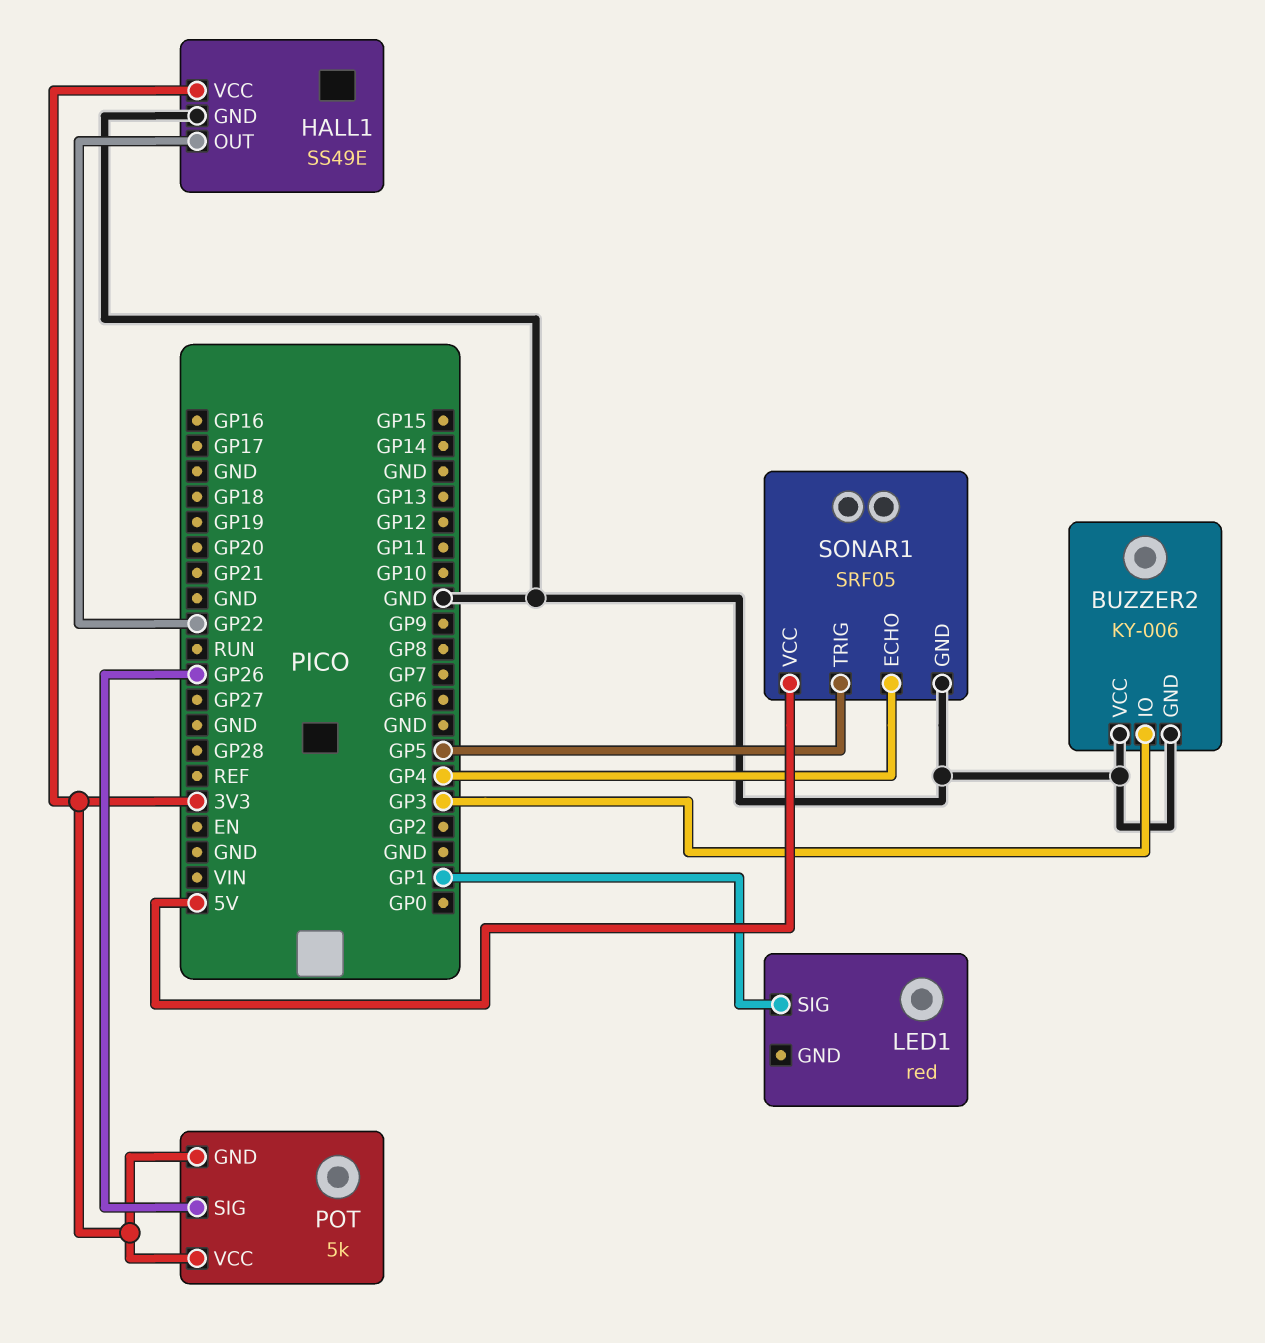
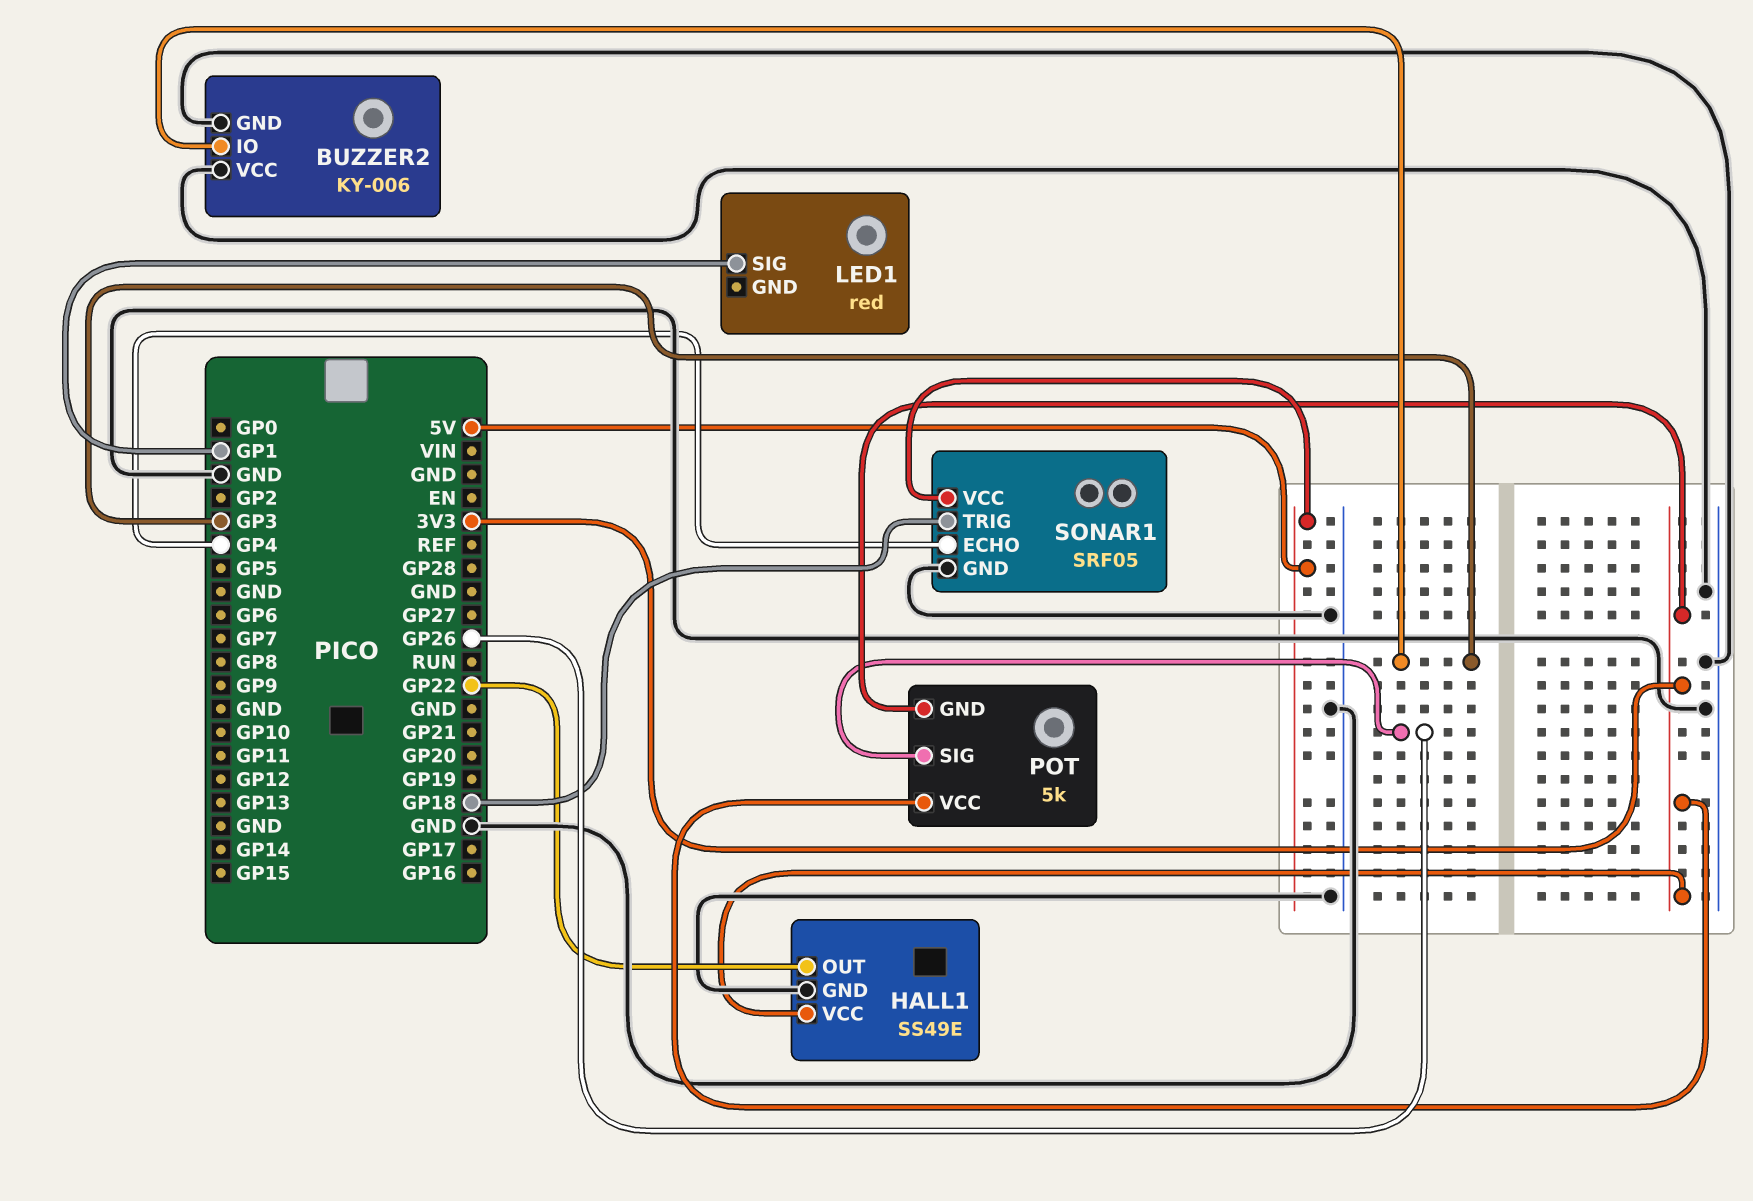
SONAR1 pin TRIG: GP5 -> GP18

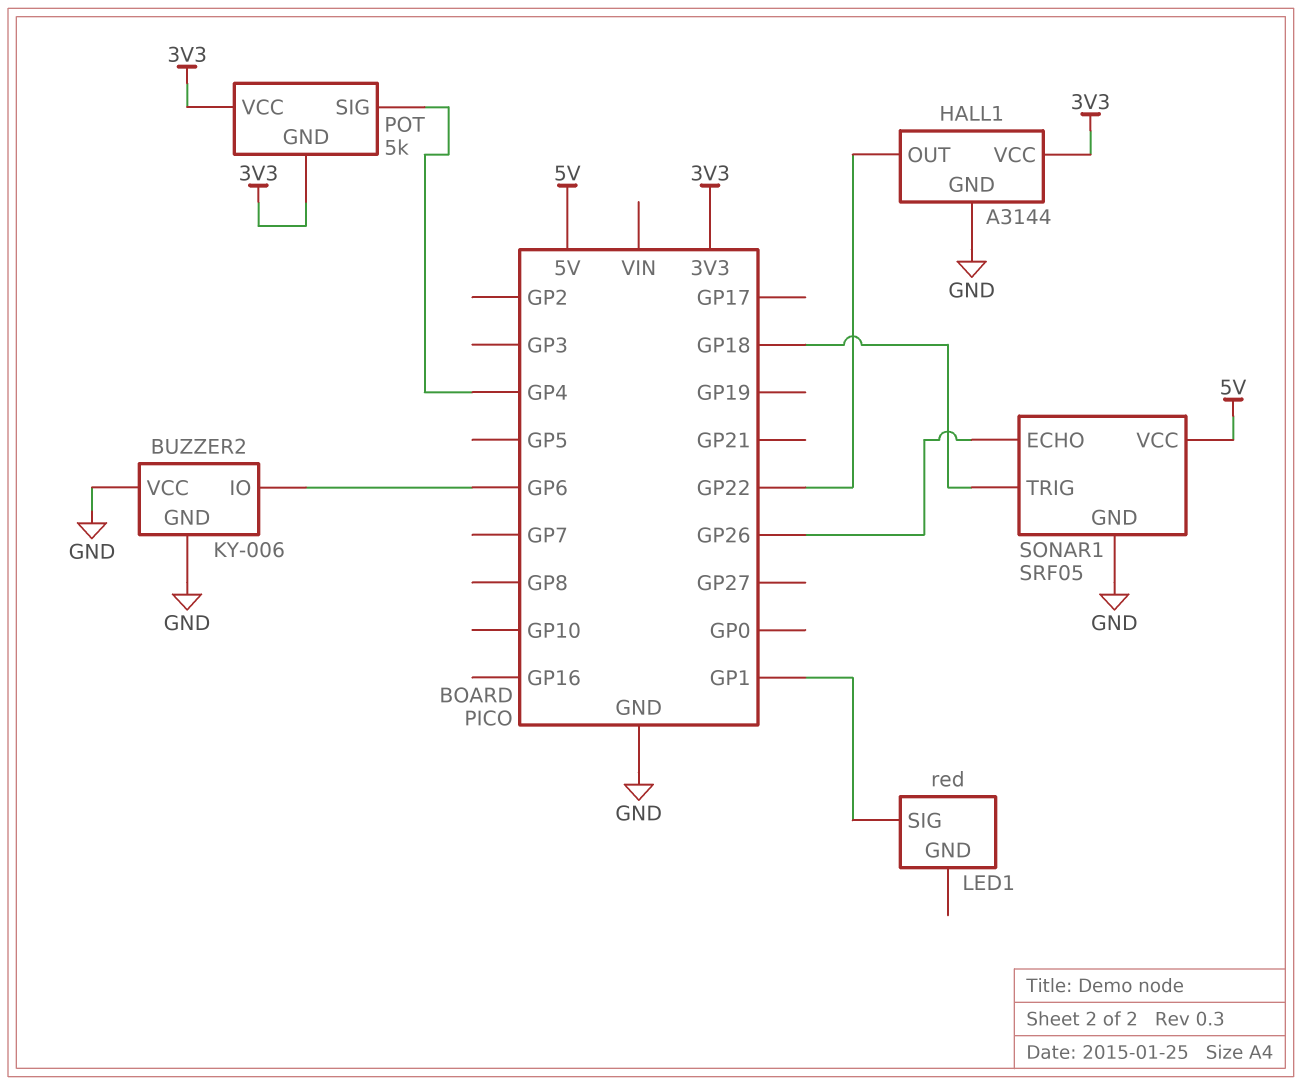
BUZZER2 pin IO: GP3 -> GP6
HALL1: SS49E -> A3144
POT pin SIG: GP26 -> GP4
SONAR1 pin ECHO: GP4 -> GP26

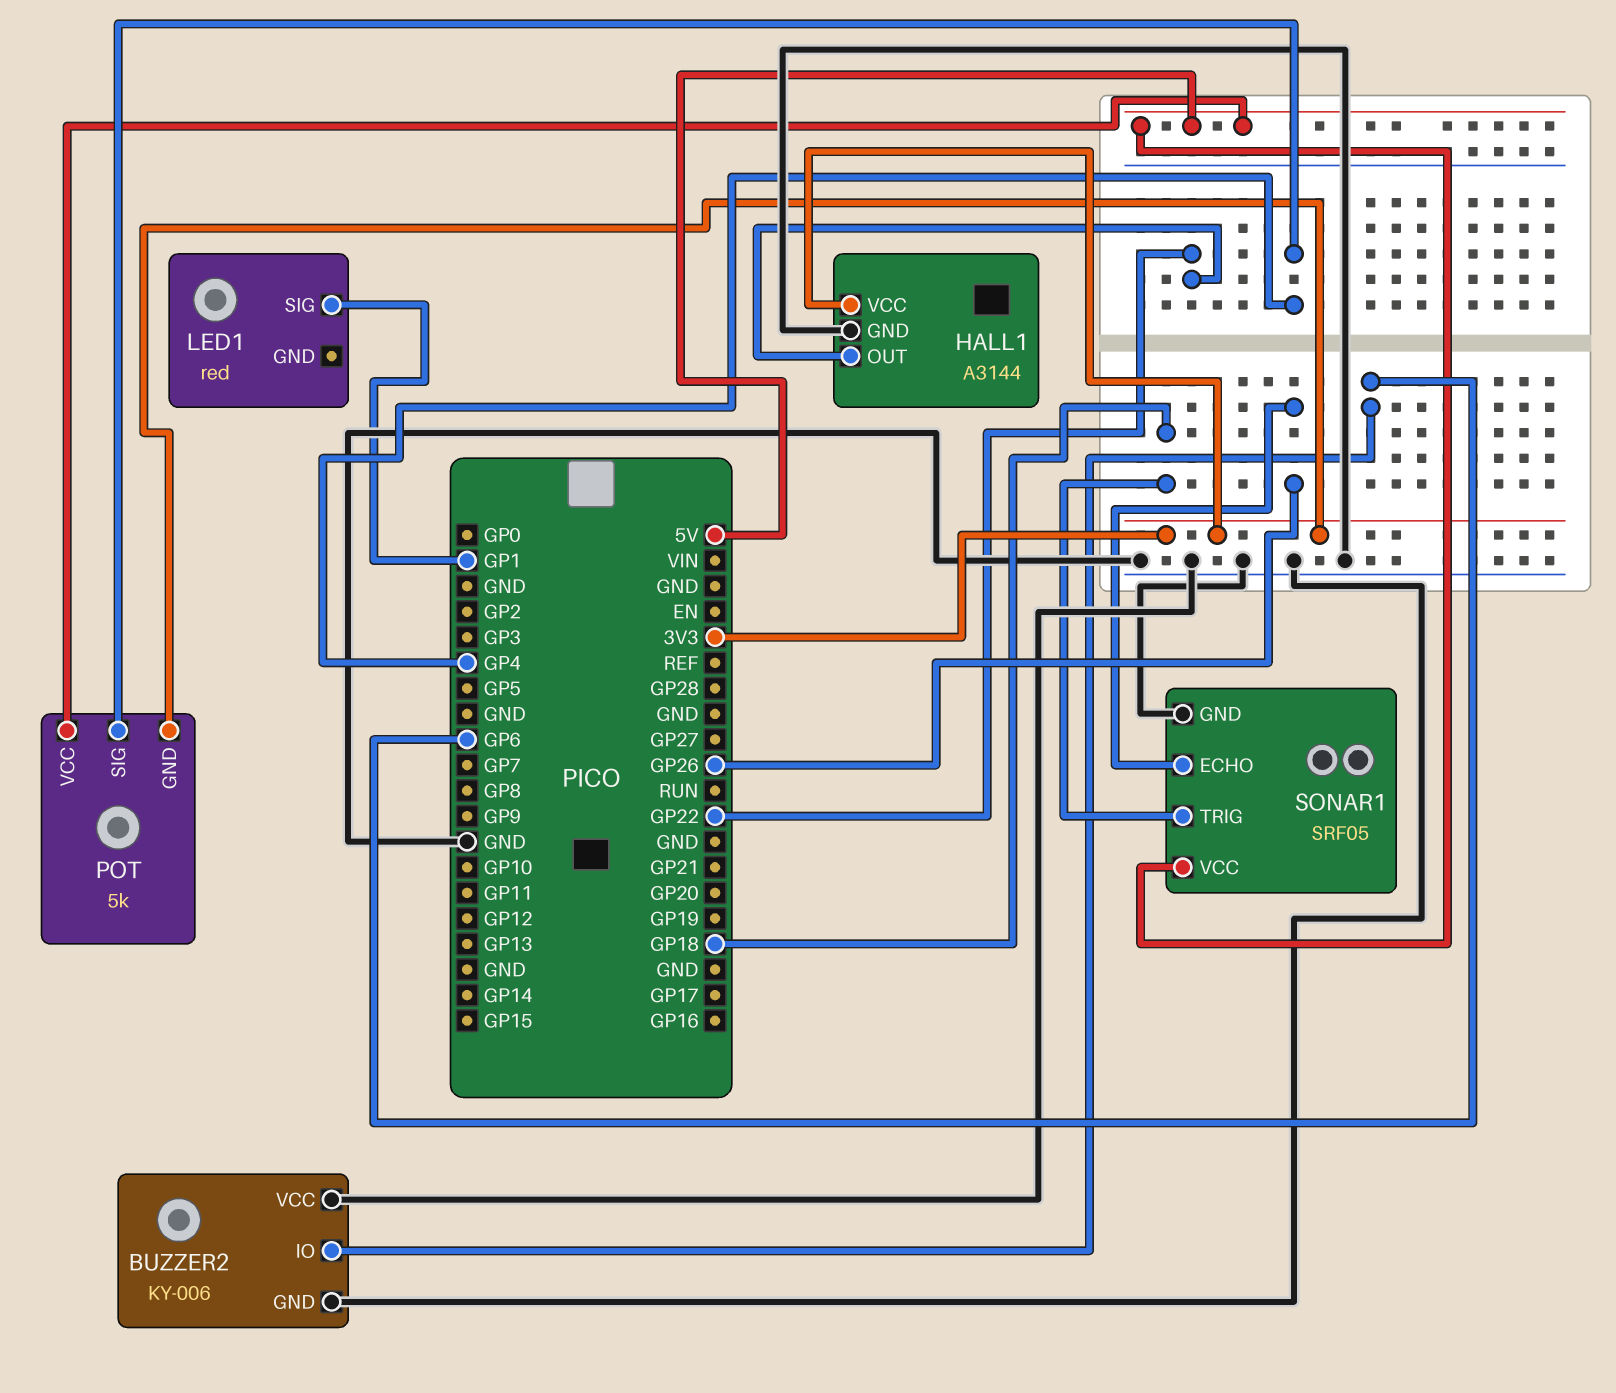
POT pin VCC: 3V3 -> 5V

